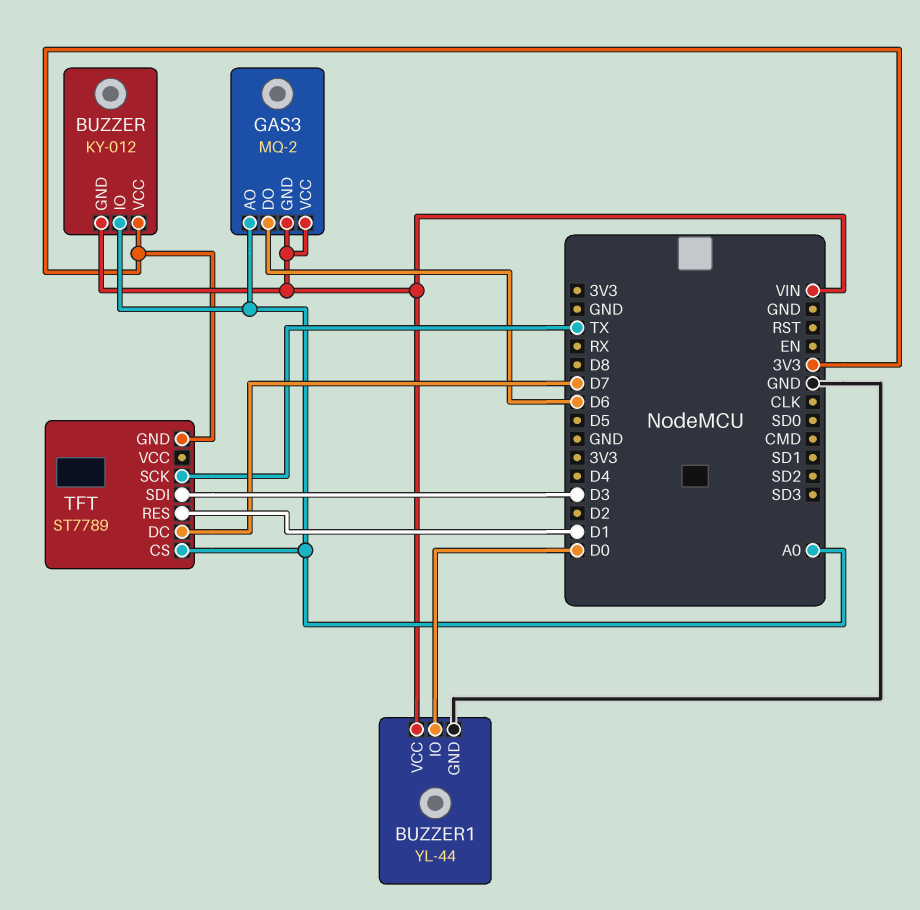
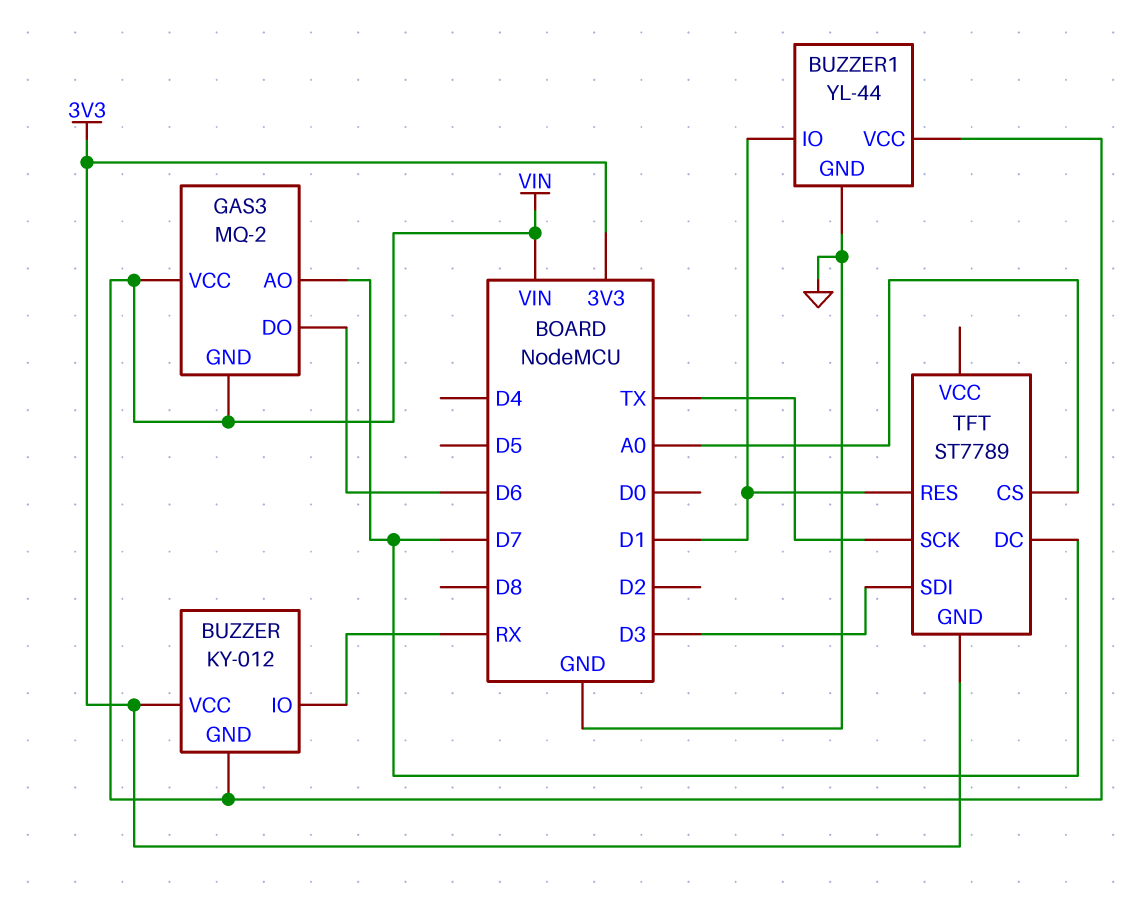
BUZZER pin IO: A0 -> RX
BUZZER1 pin IO: D0 -> D1
GAS3 pin AO: A0 -> D7

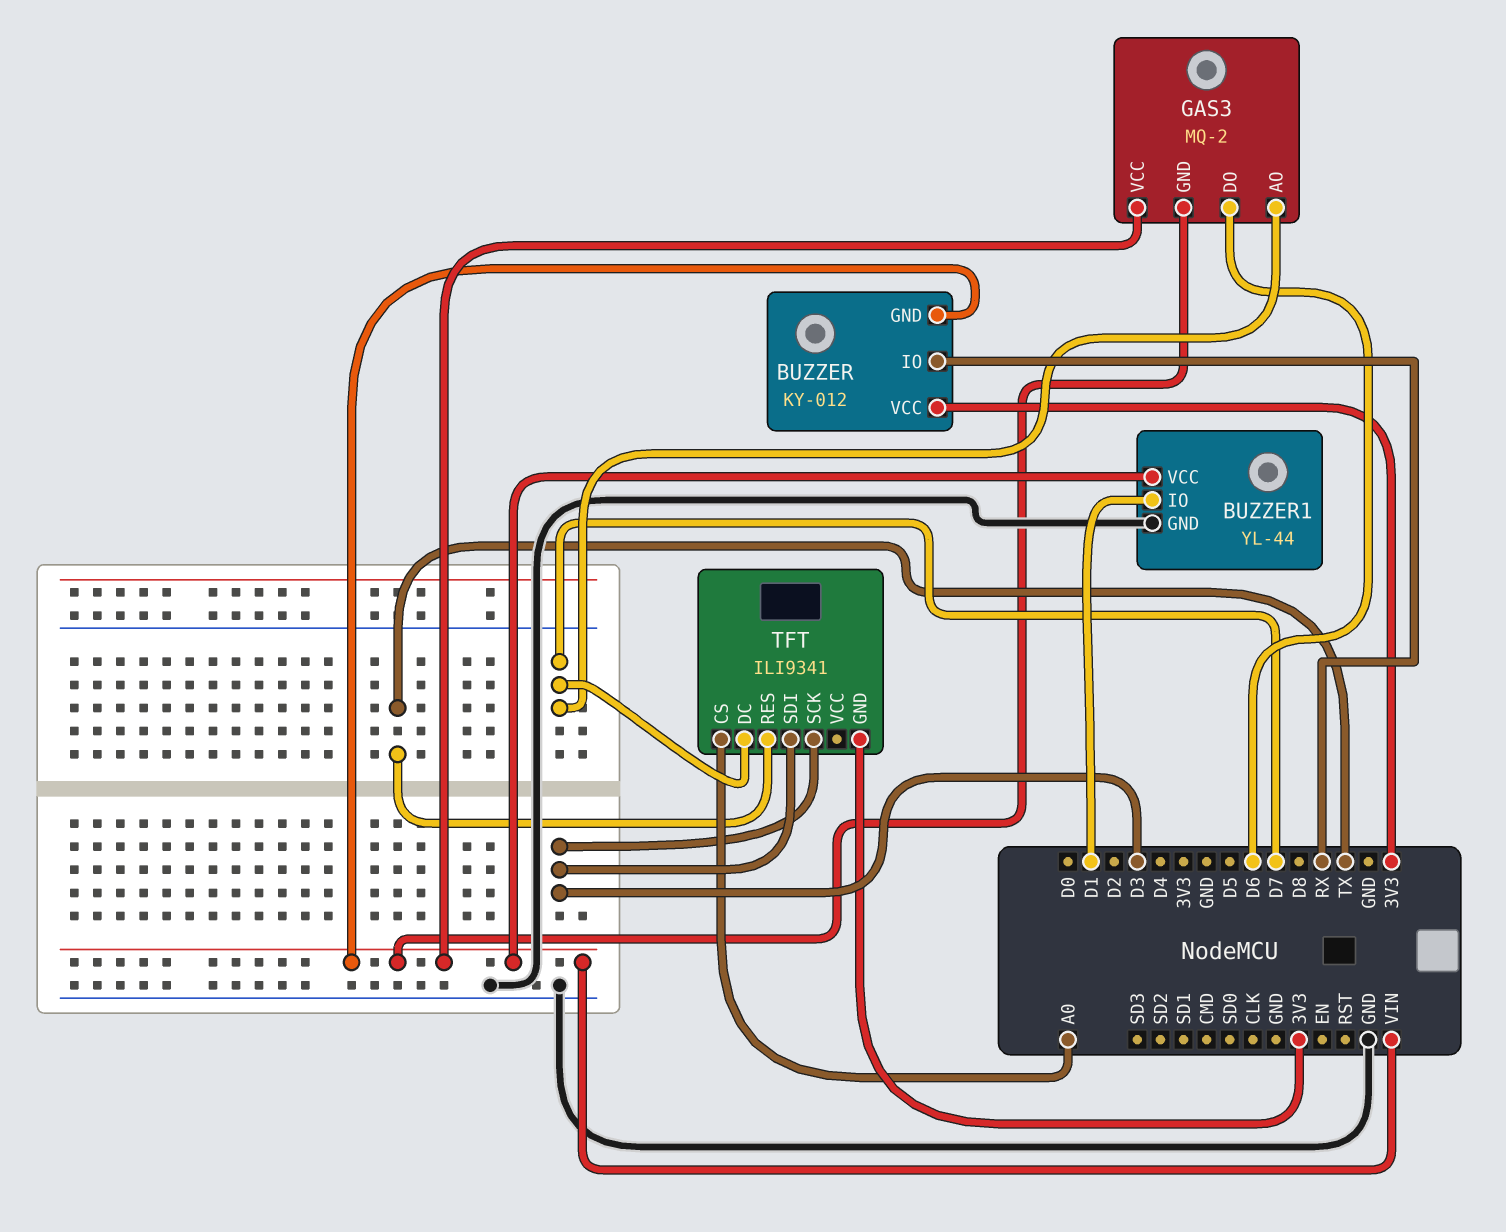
TFT: ST7789 -> ILI9341
TFT pin RES: D1 -> TX
TFT pin SCK: TX -> D3

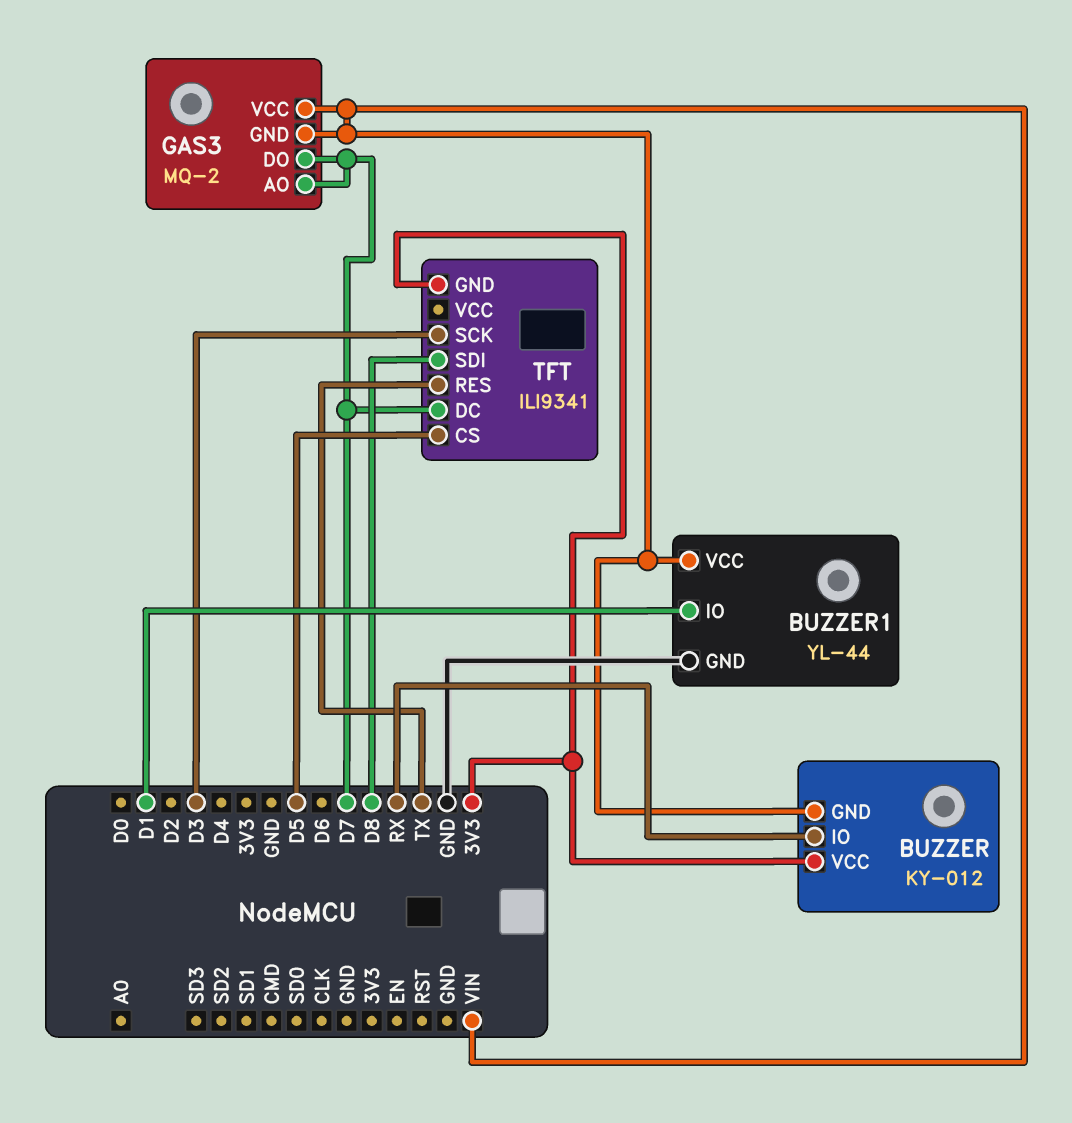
GAS3 pin DO: D6 -> D7
TFT pin CS: A0 -> D5
TFT pin SDI: D3 -> D8

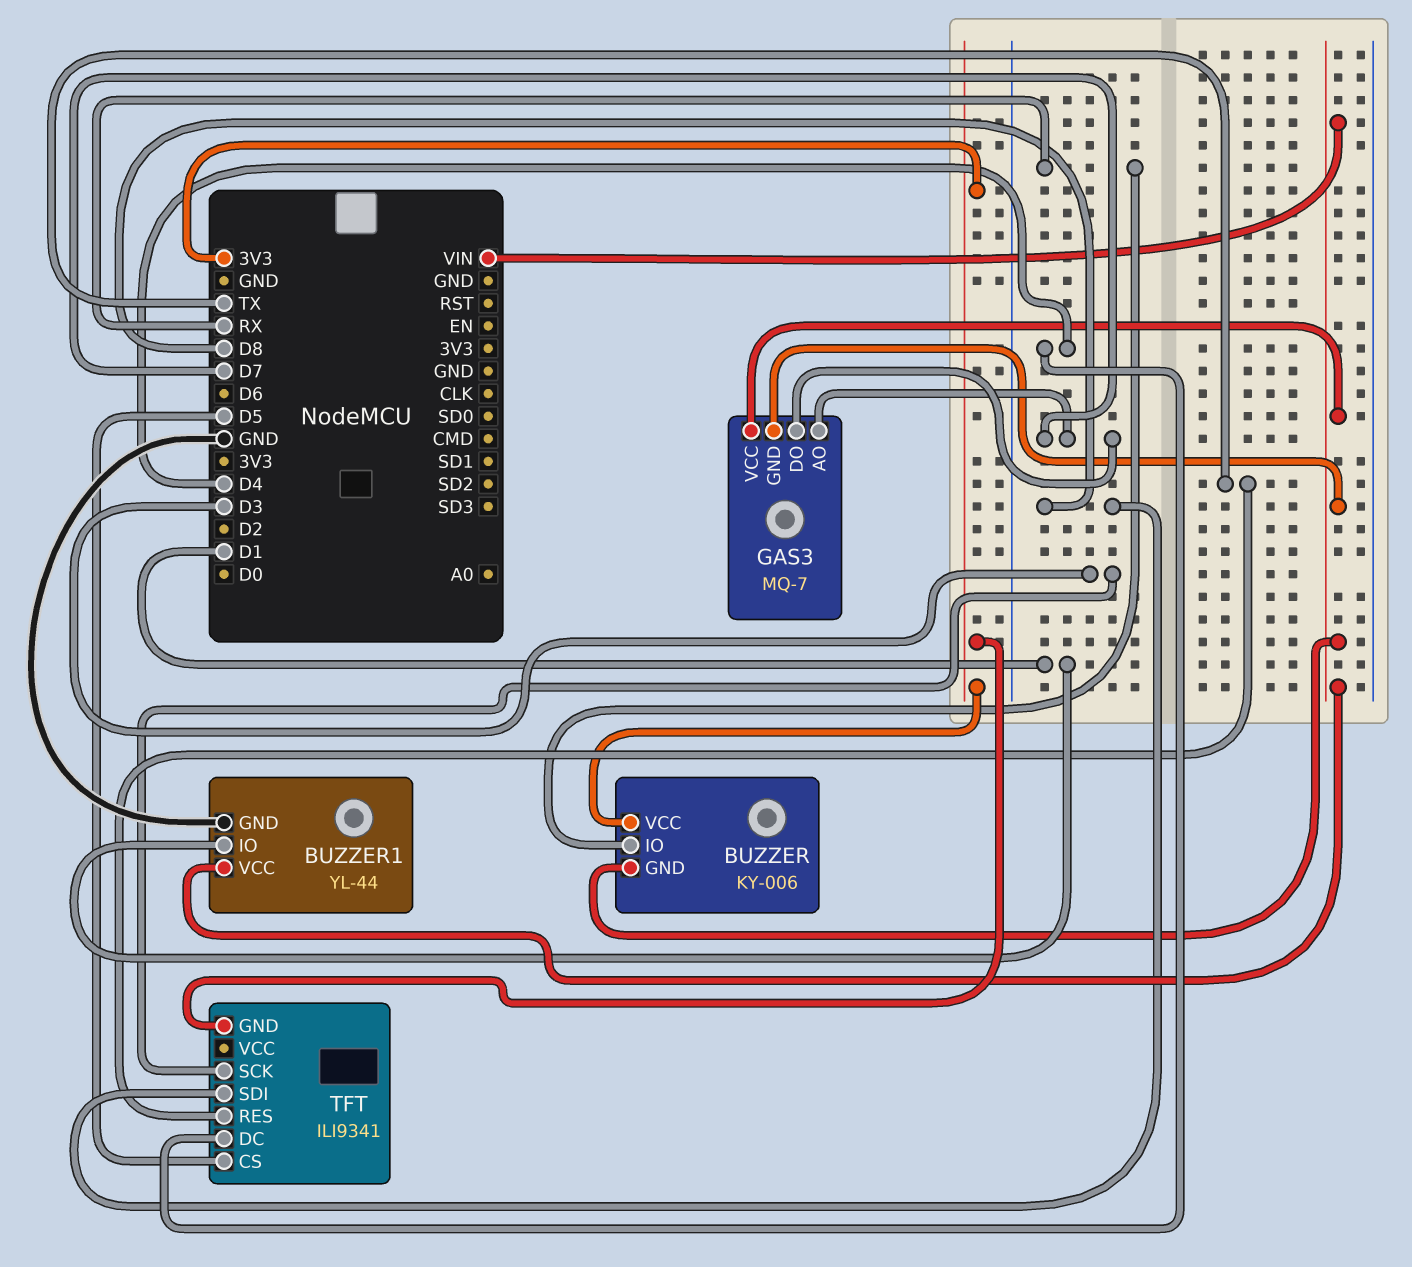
BUZZER: KY-012 -> KY-006
GAS3: MQ-2 -> MQ-7
TFT pin DC: D7 -> D4

